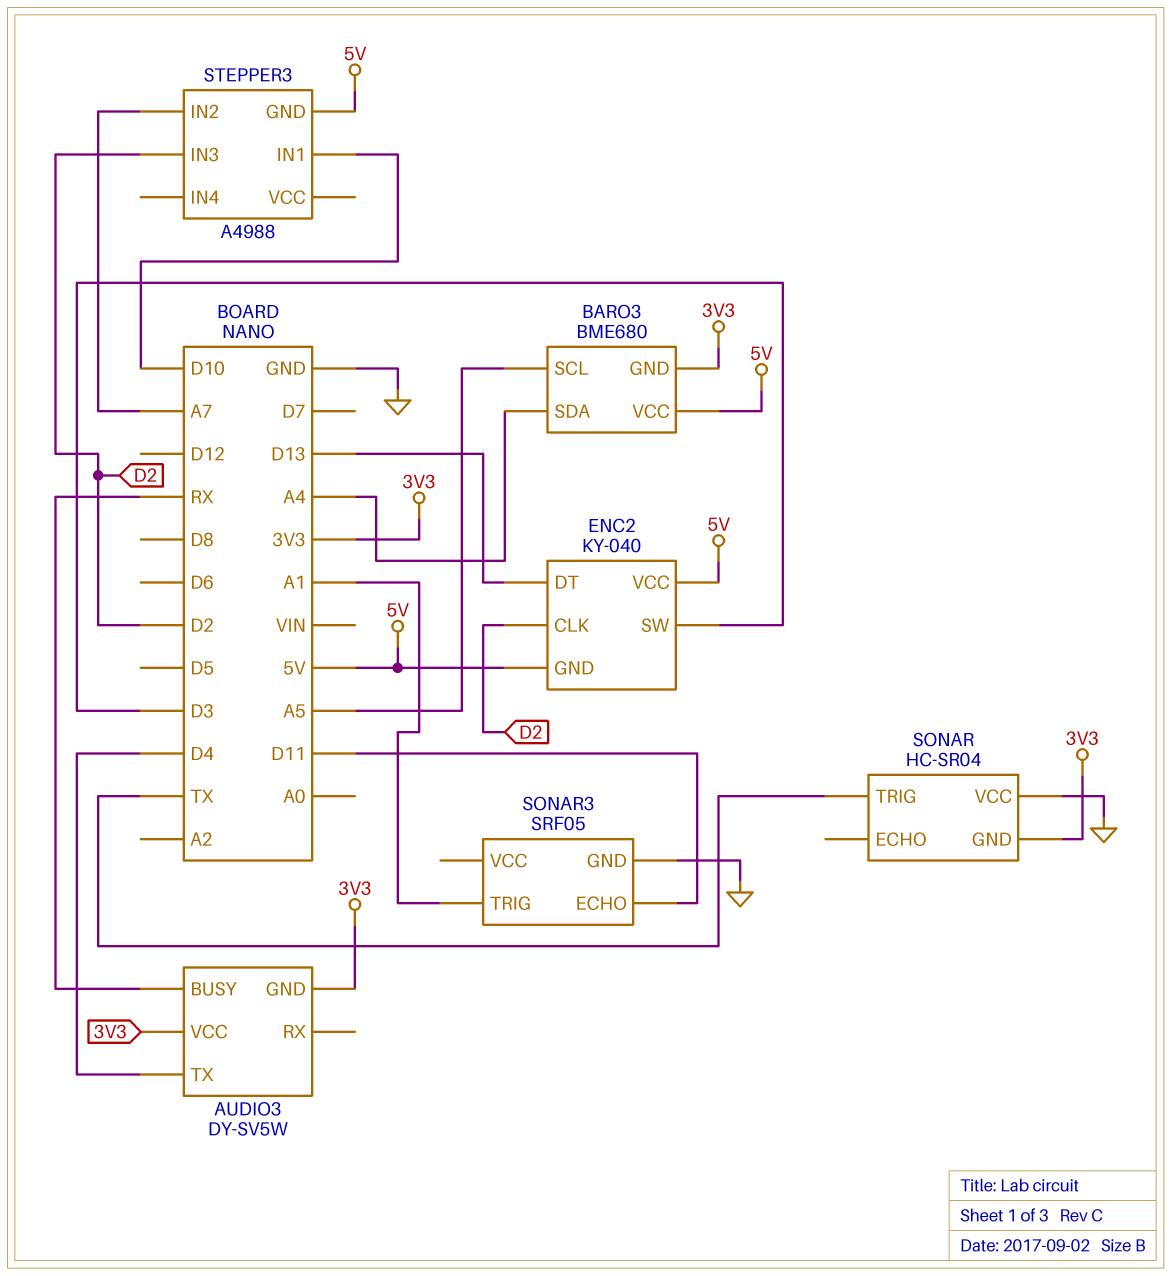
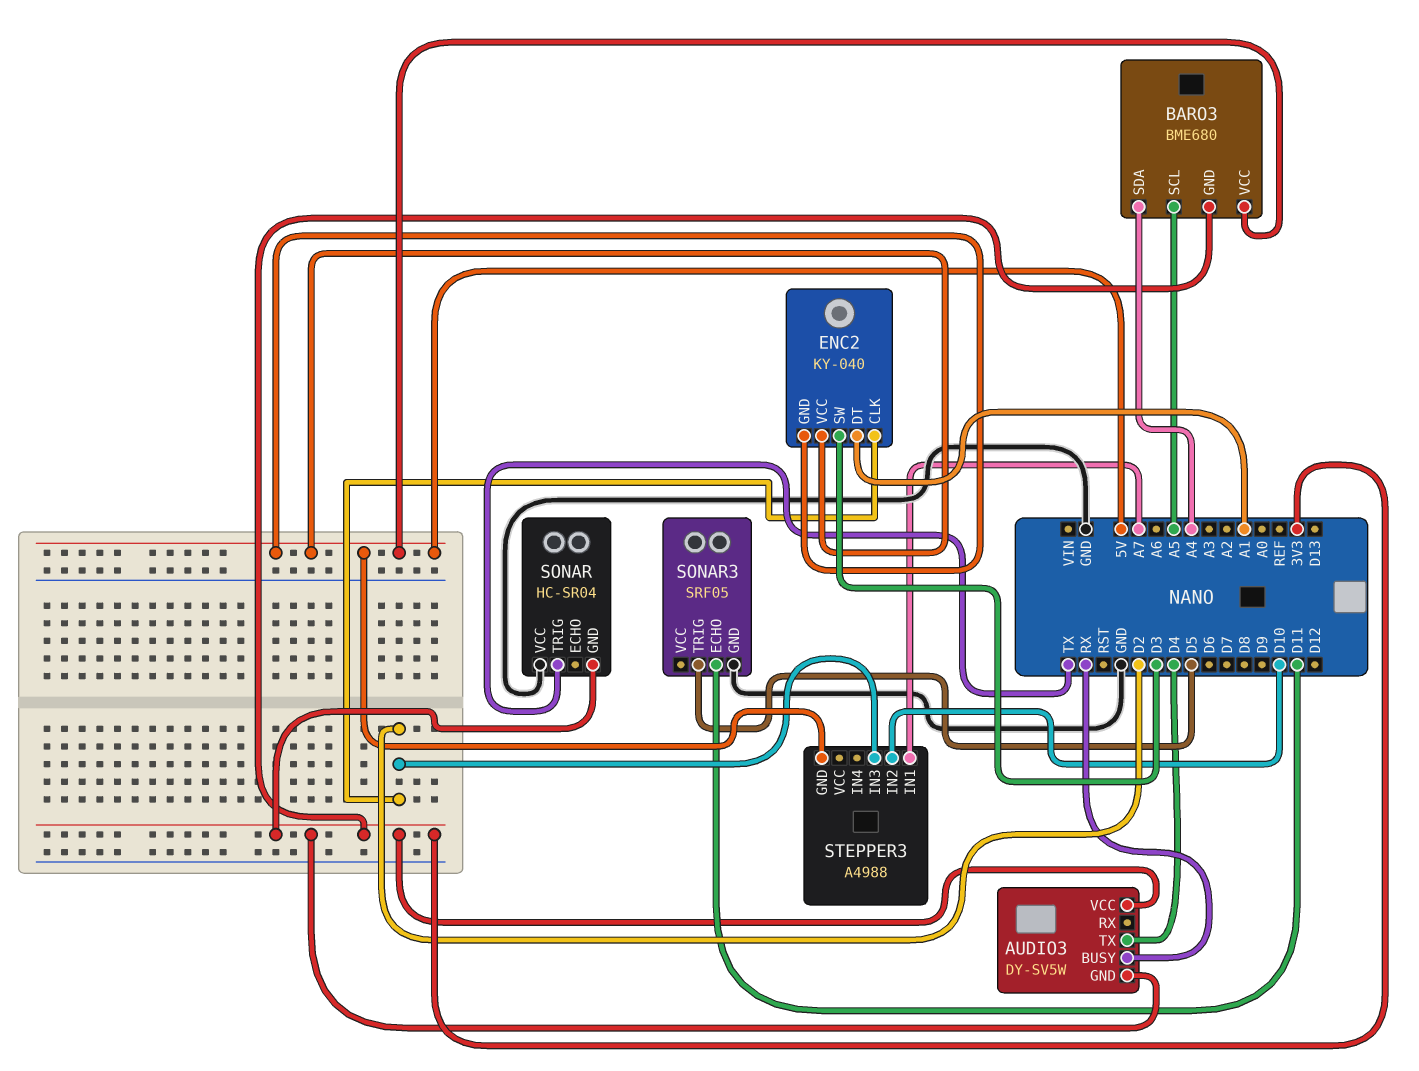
ENC2 pin DT: D13 -> A1
SONAR3 pin TRIG: A1 -> D5
STEPPER3 pin IN1: D10 -> A7
STEPPER3 pin IN2: A7 -> D10

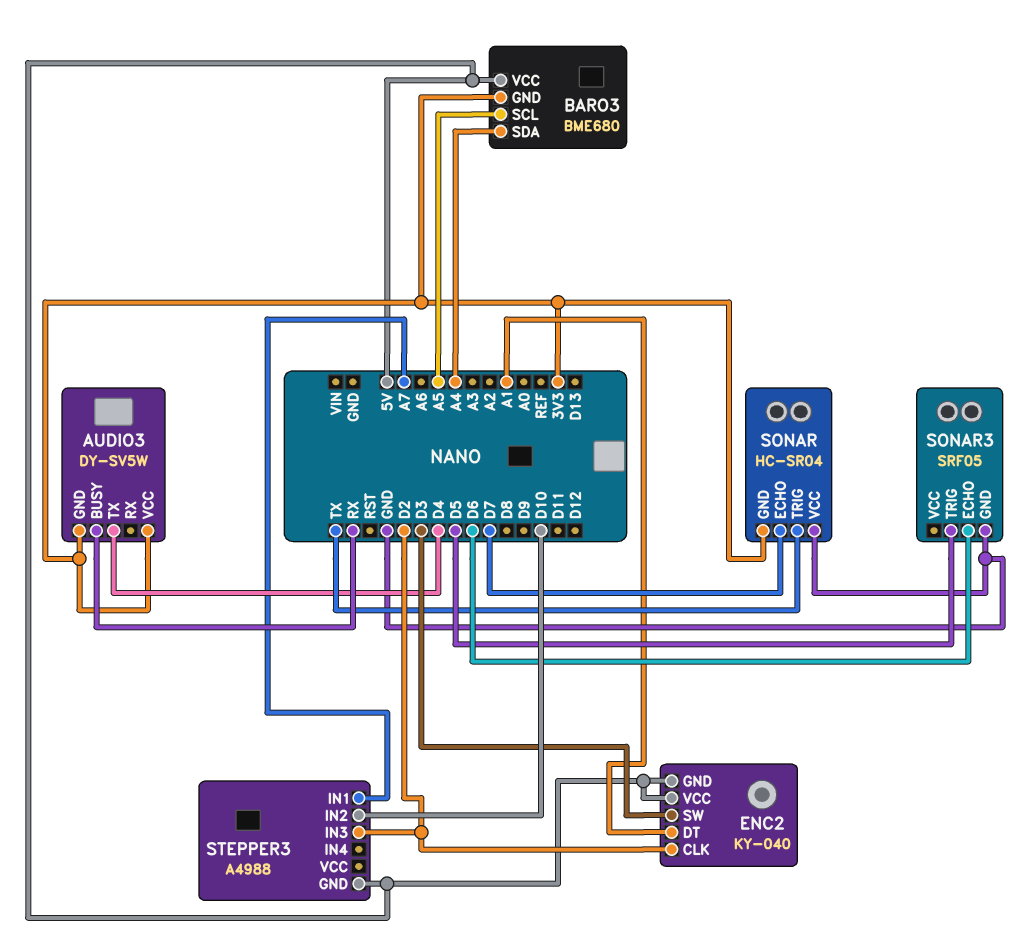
SONAR pin ECHO: none -> D7
SONAR3 pin ECHO: D11 -> D6

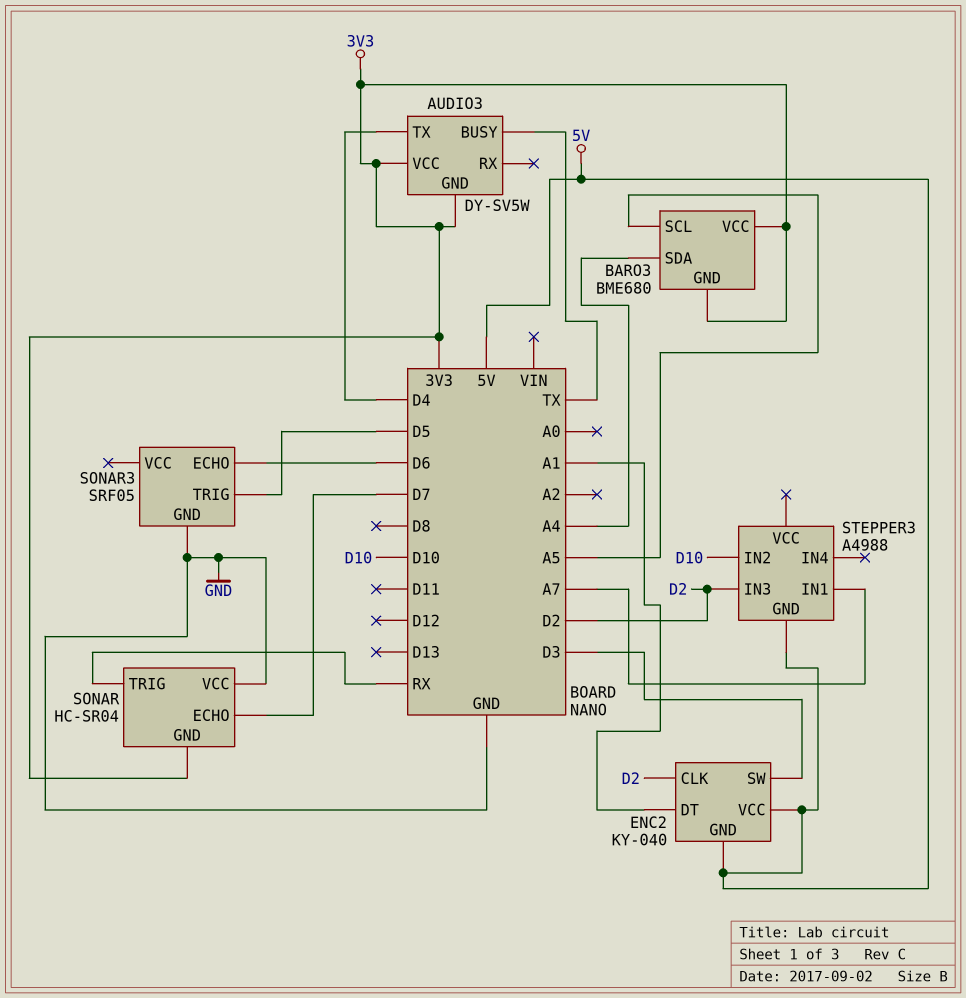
AUDIO3 pin BUSY: RX -> TX
BARO3 pin VCC: 5V -> 3V3
SONAR pin TRIG: TX -> RX

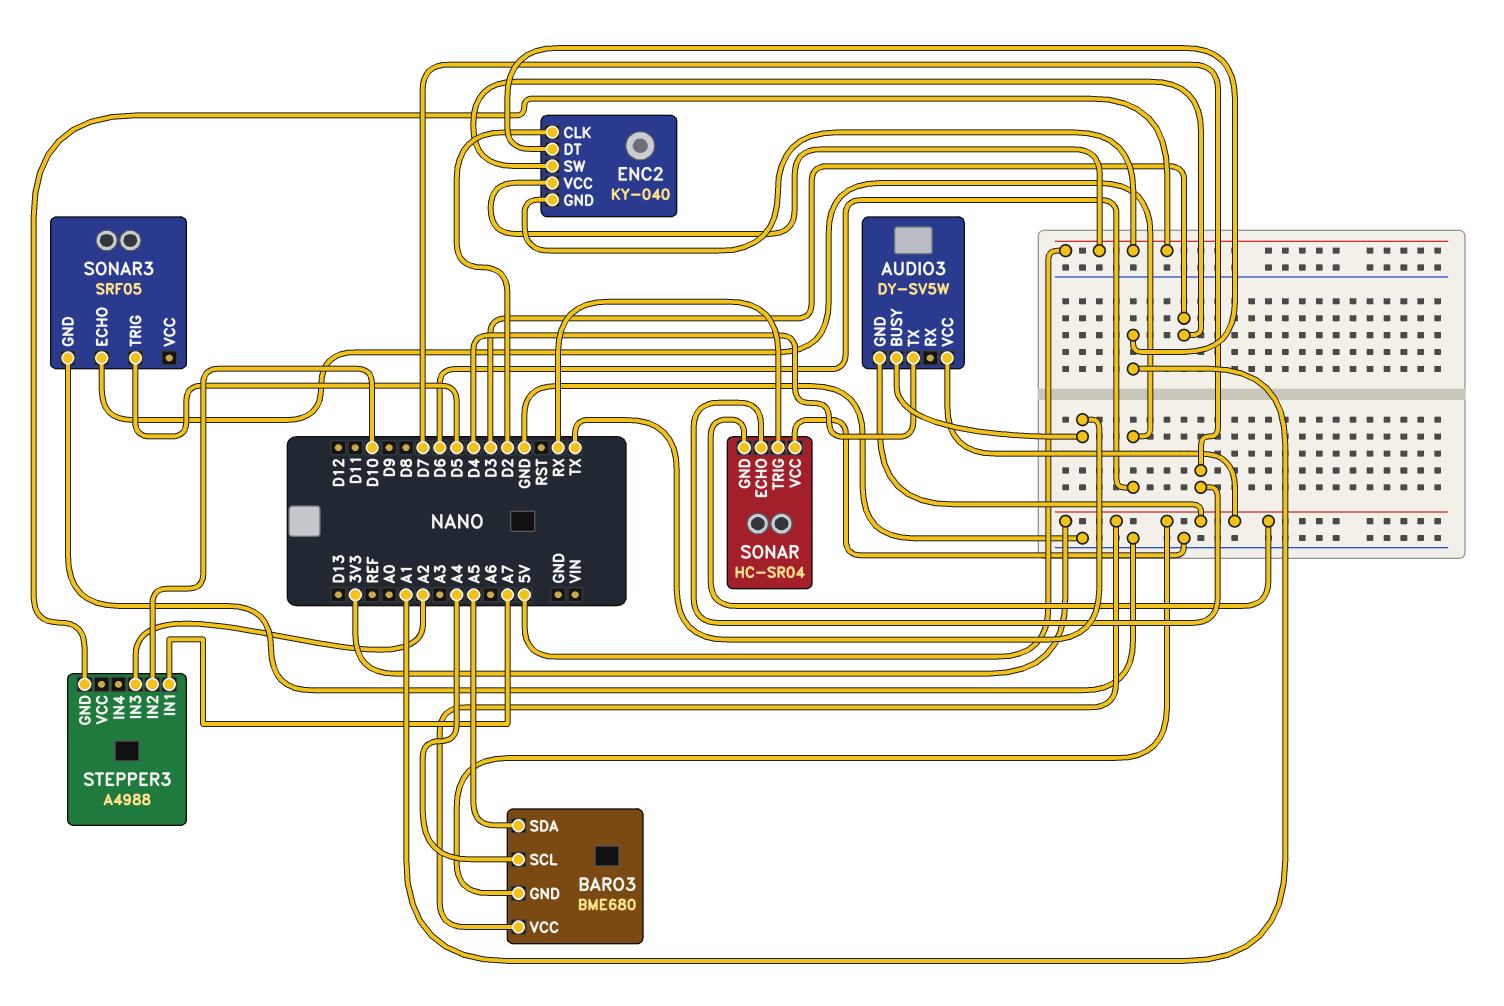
BARO3 pin SCL: A5 -> A4
BARO3 pin SDA: A4 -> A5
STEPPER3 pin IN3: D2 -> A2

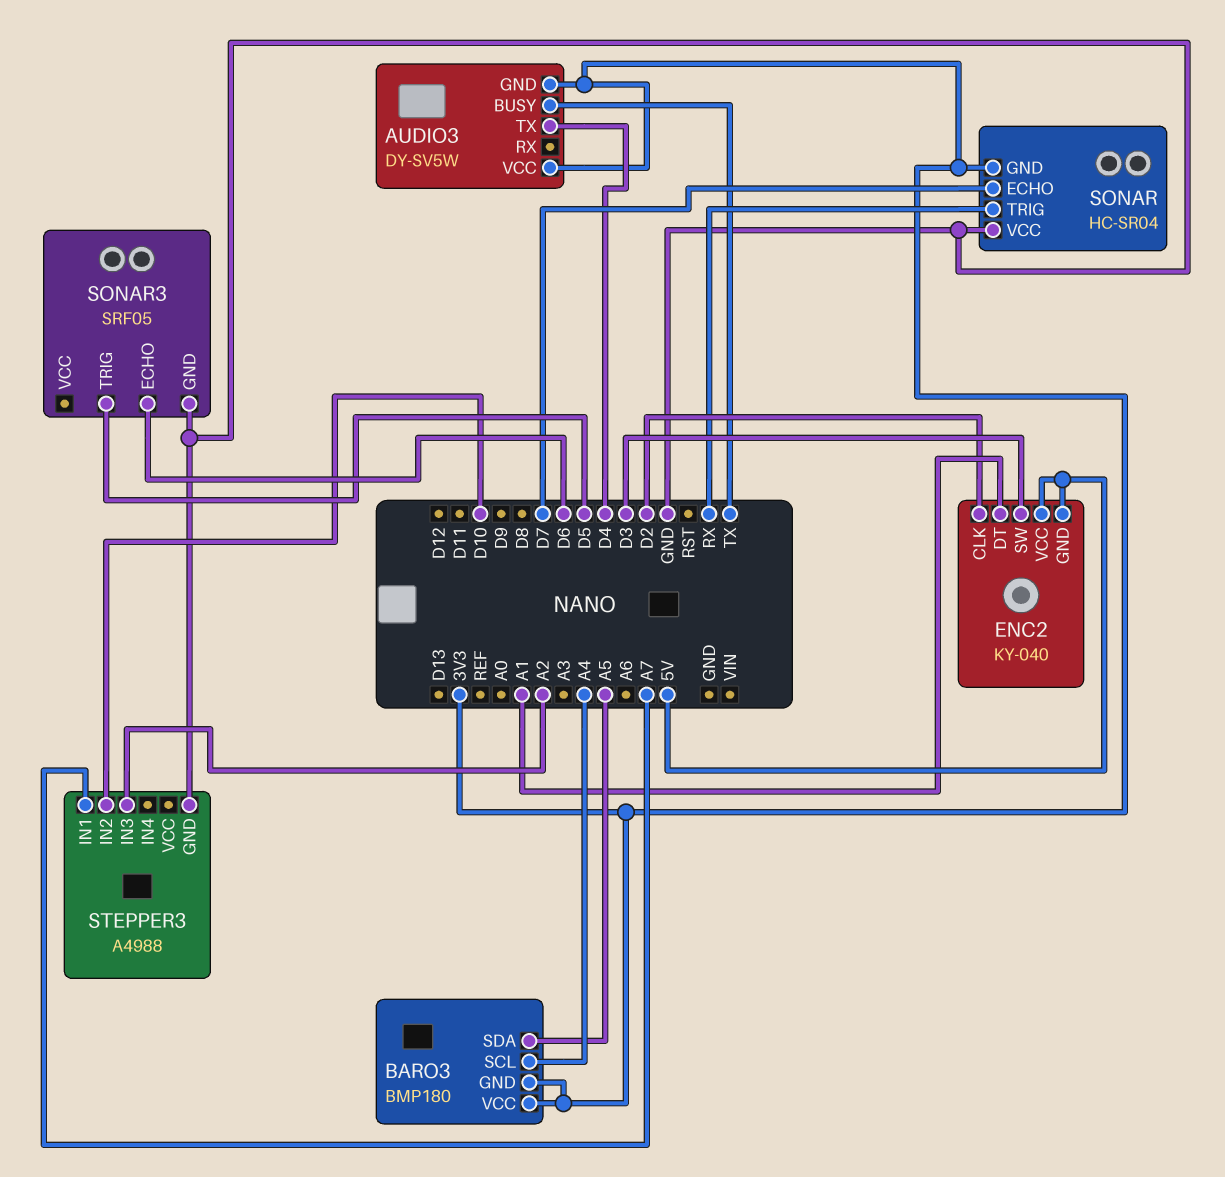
BARO3: BME680 -> BMP180
STEPPER3 pin GND: 5V -> GND

